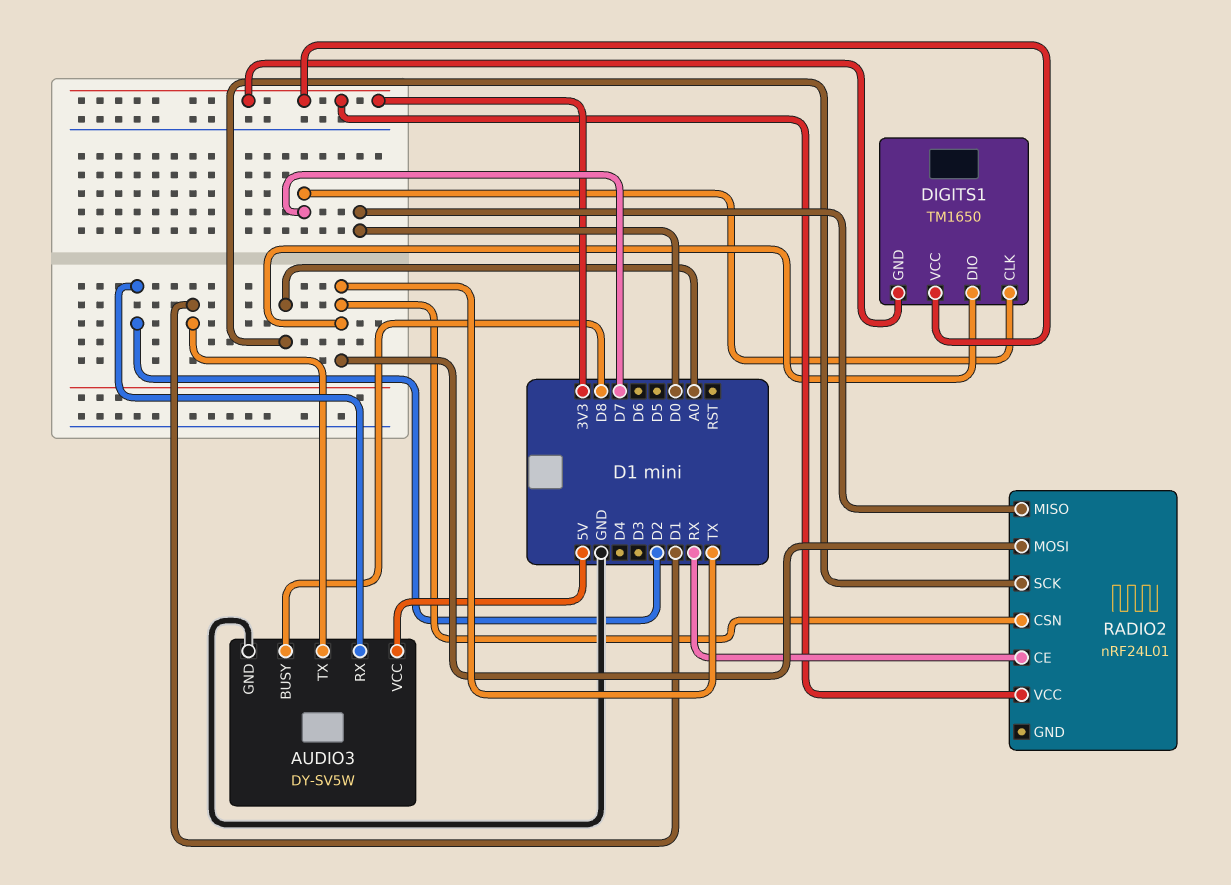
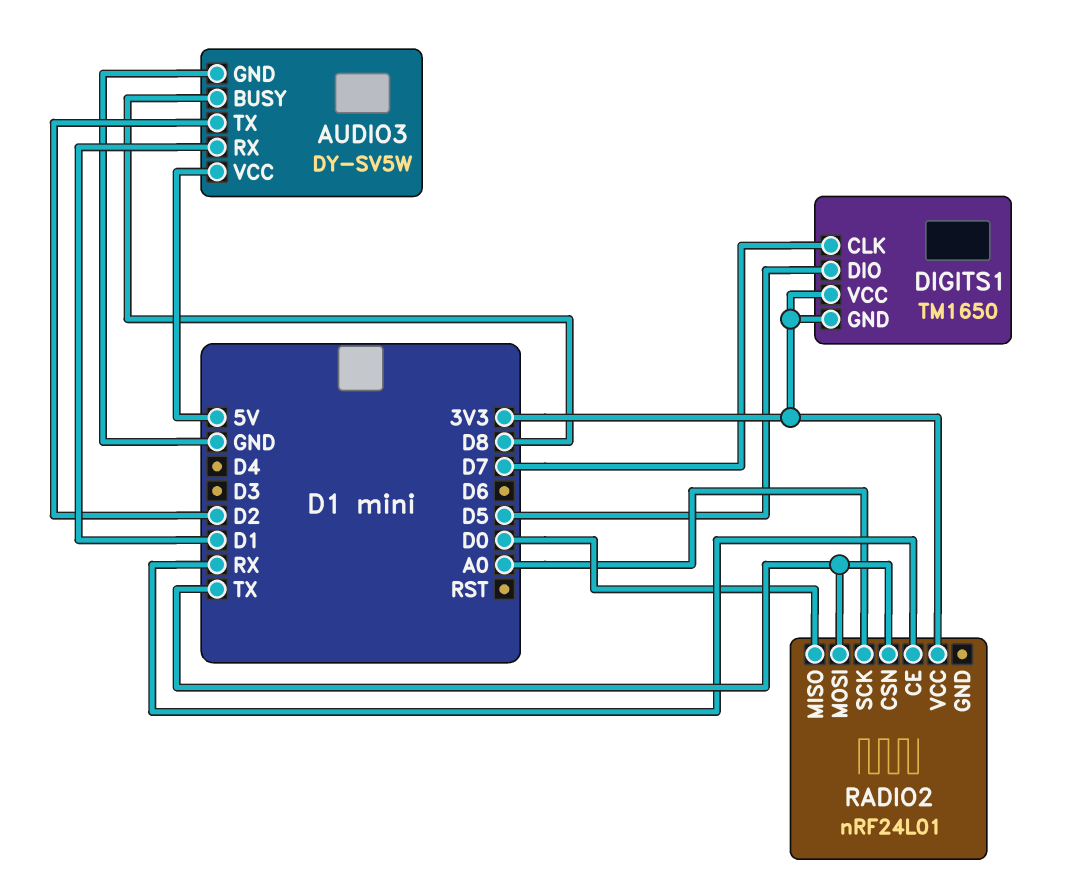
AUDIO3 pin RX: D2 -> D1
AUDIO3 pin TX: D1 -> D2
DIGITS1 pin DIO: TX -> D5

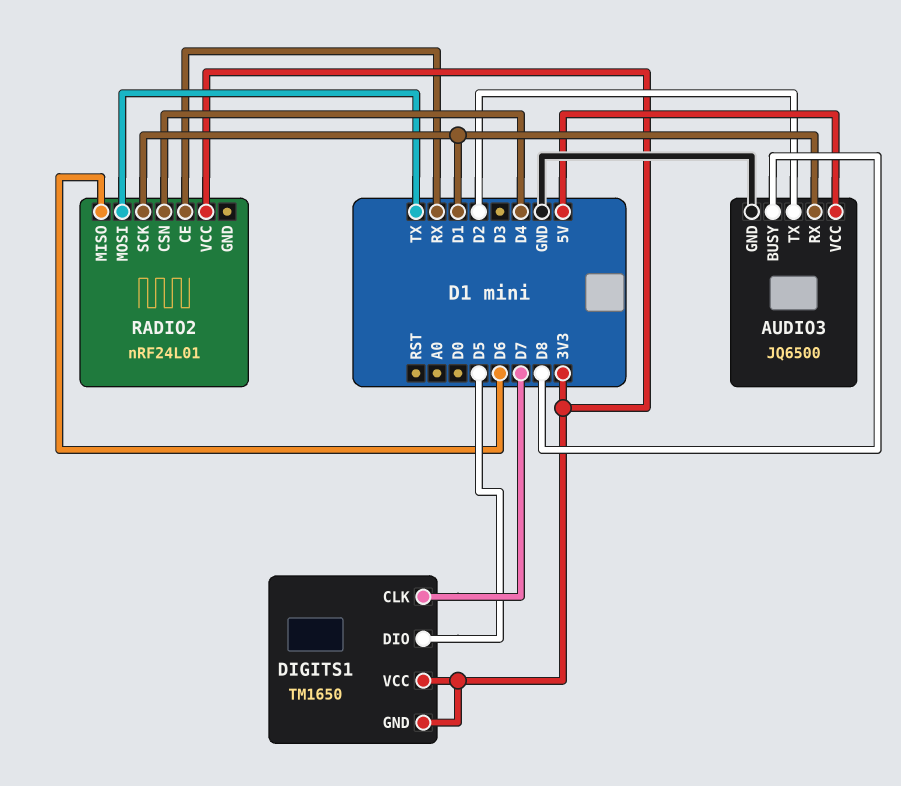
AUDIO3: DY-SV5W -> JQ6500
RADIO2 pin CSN: TX -> D4
RADIO2 pin MISO: D0 -> D6
RADIO2 pin SCK: A0 -> D1

